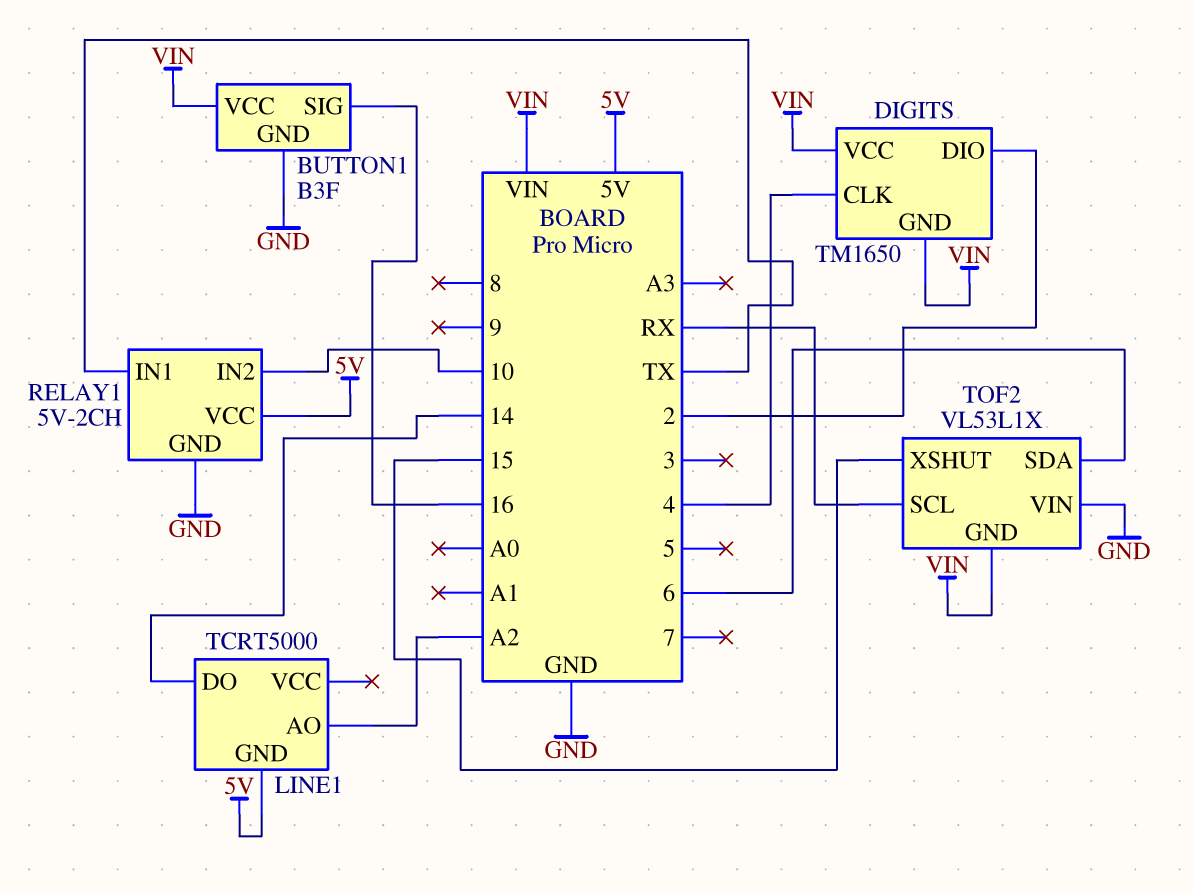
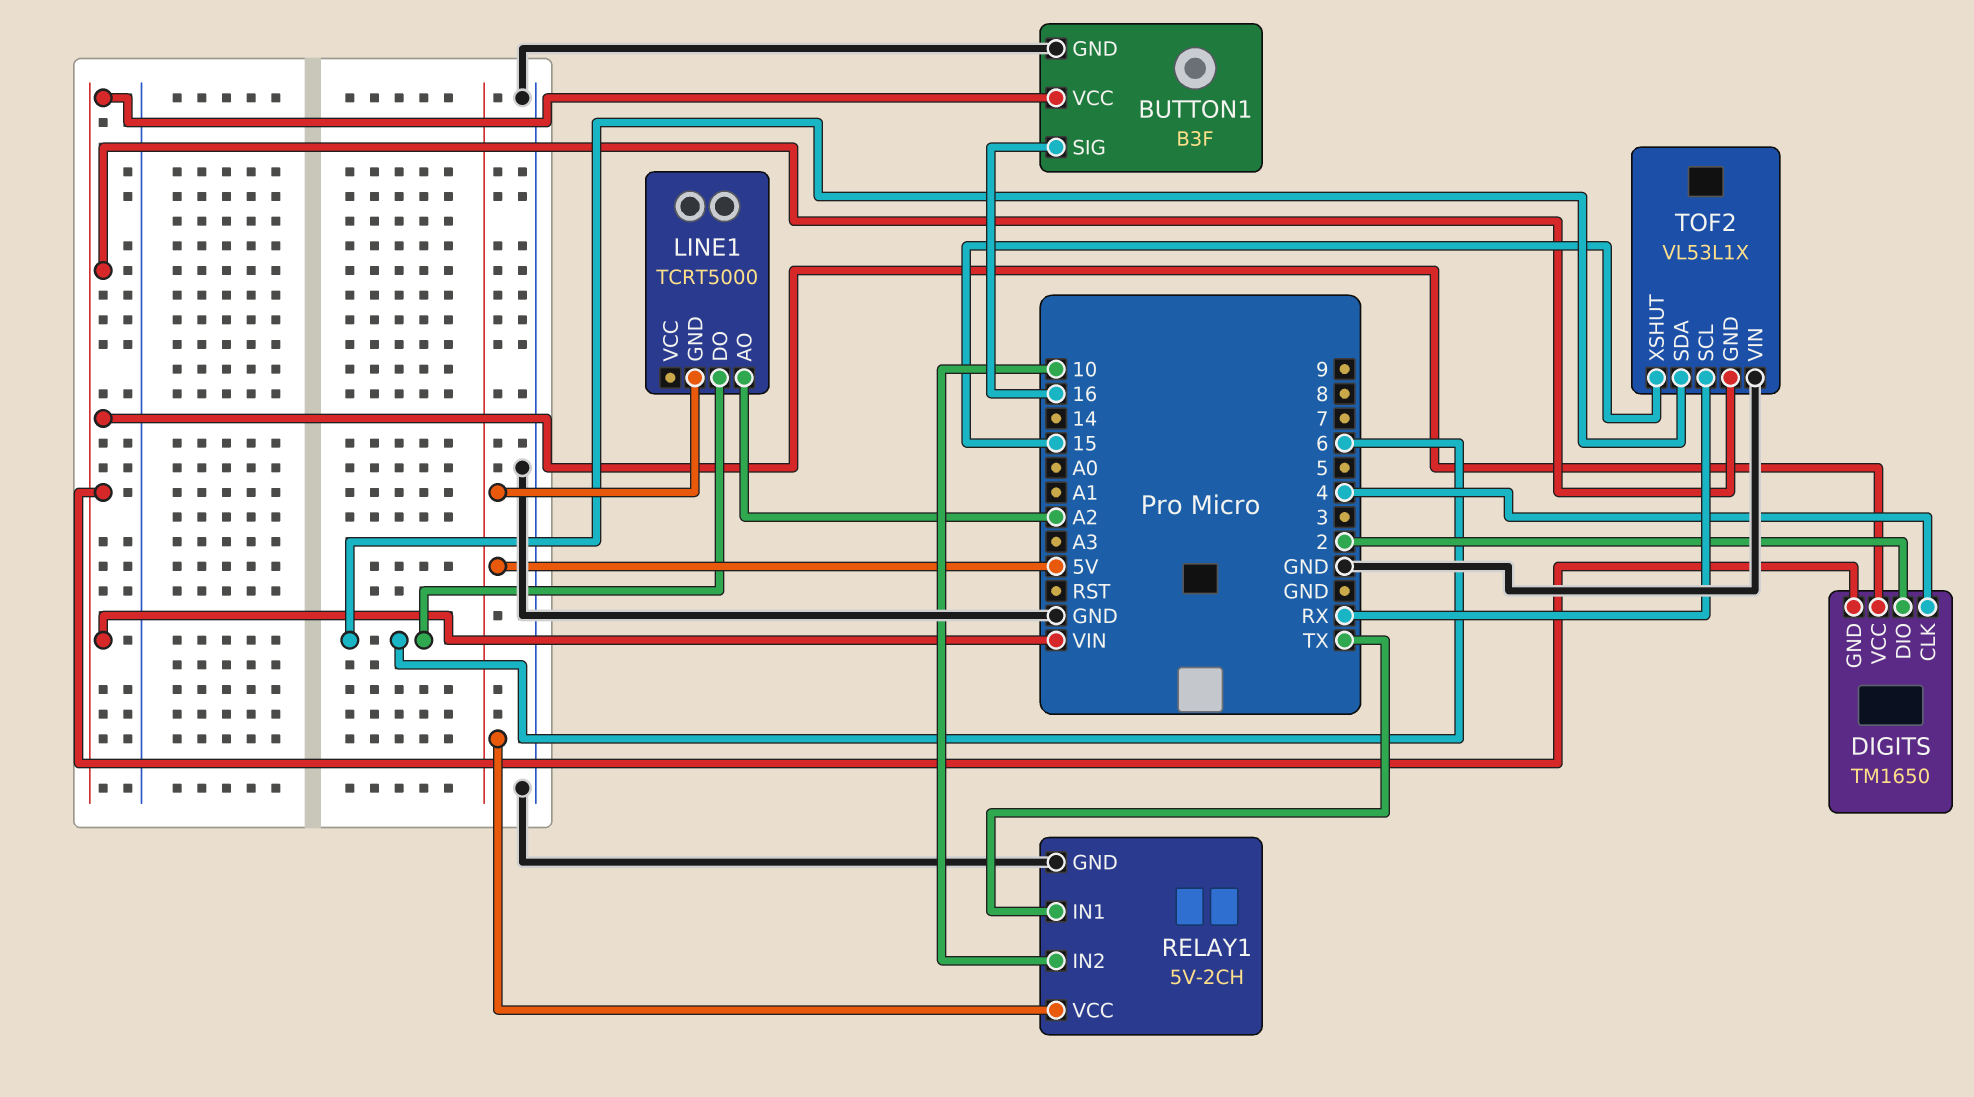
LINE1 pin DO: 14 -> 6

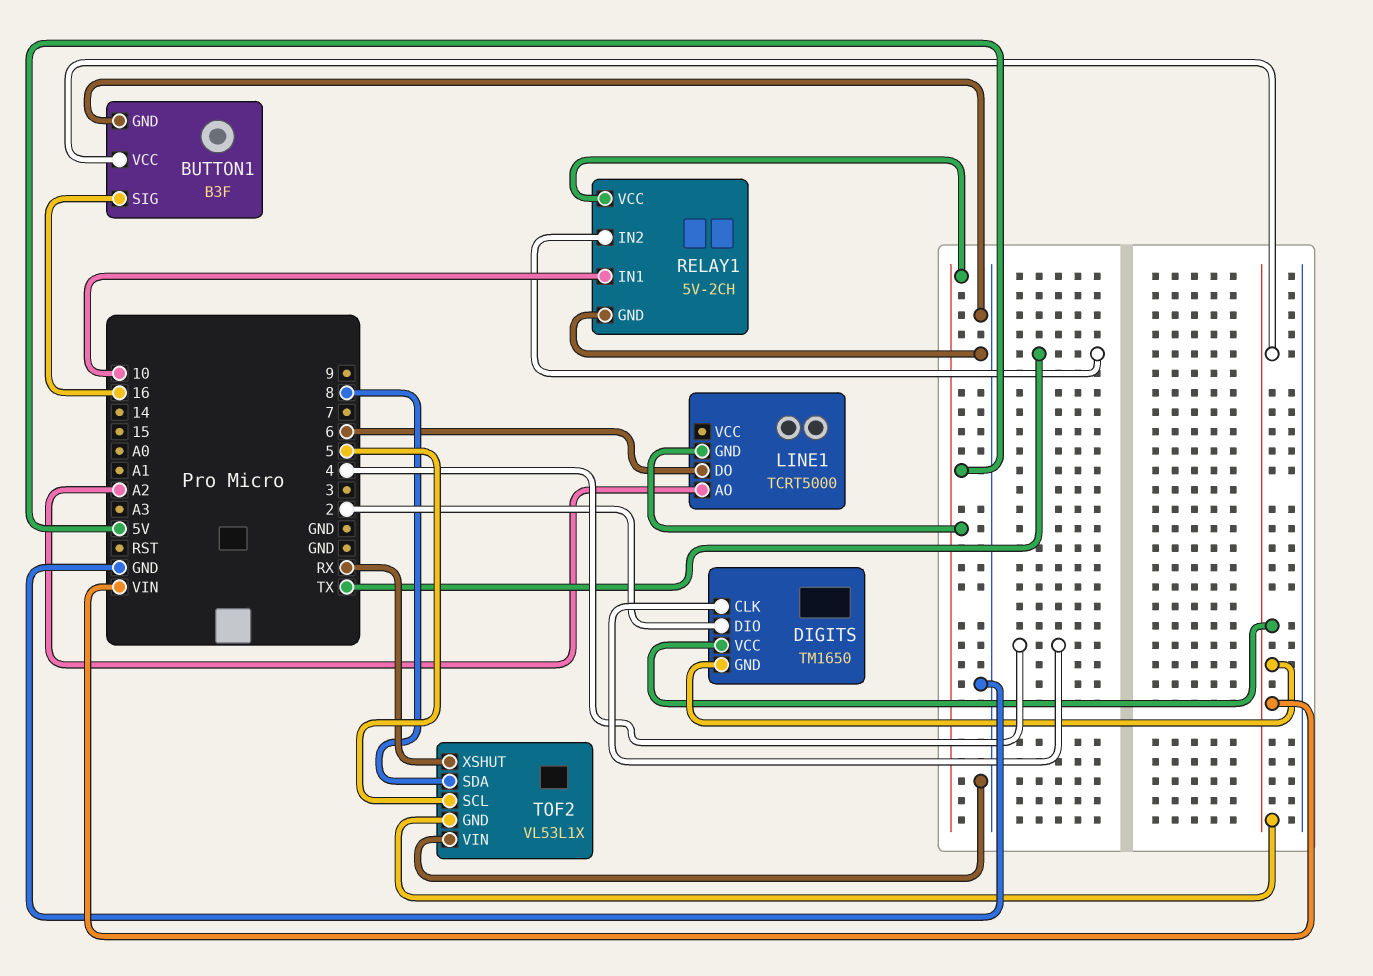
RELAY1 pin IN1: TX -> 10
RELAY1 pin IN2: 10 -> TX
TOF2 pin SCL: RX -> 5
TOF2 pin SDA: 6 -> 8
TOF2 pin XSHUT: 15 -> RX

